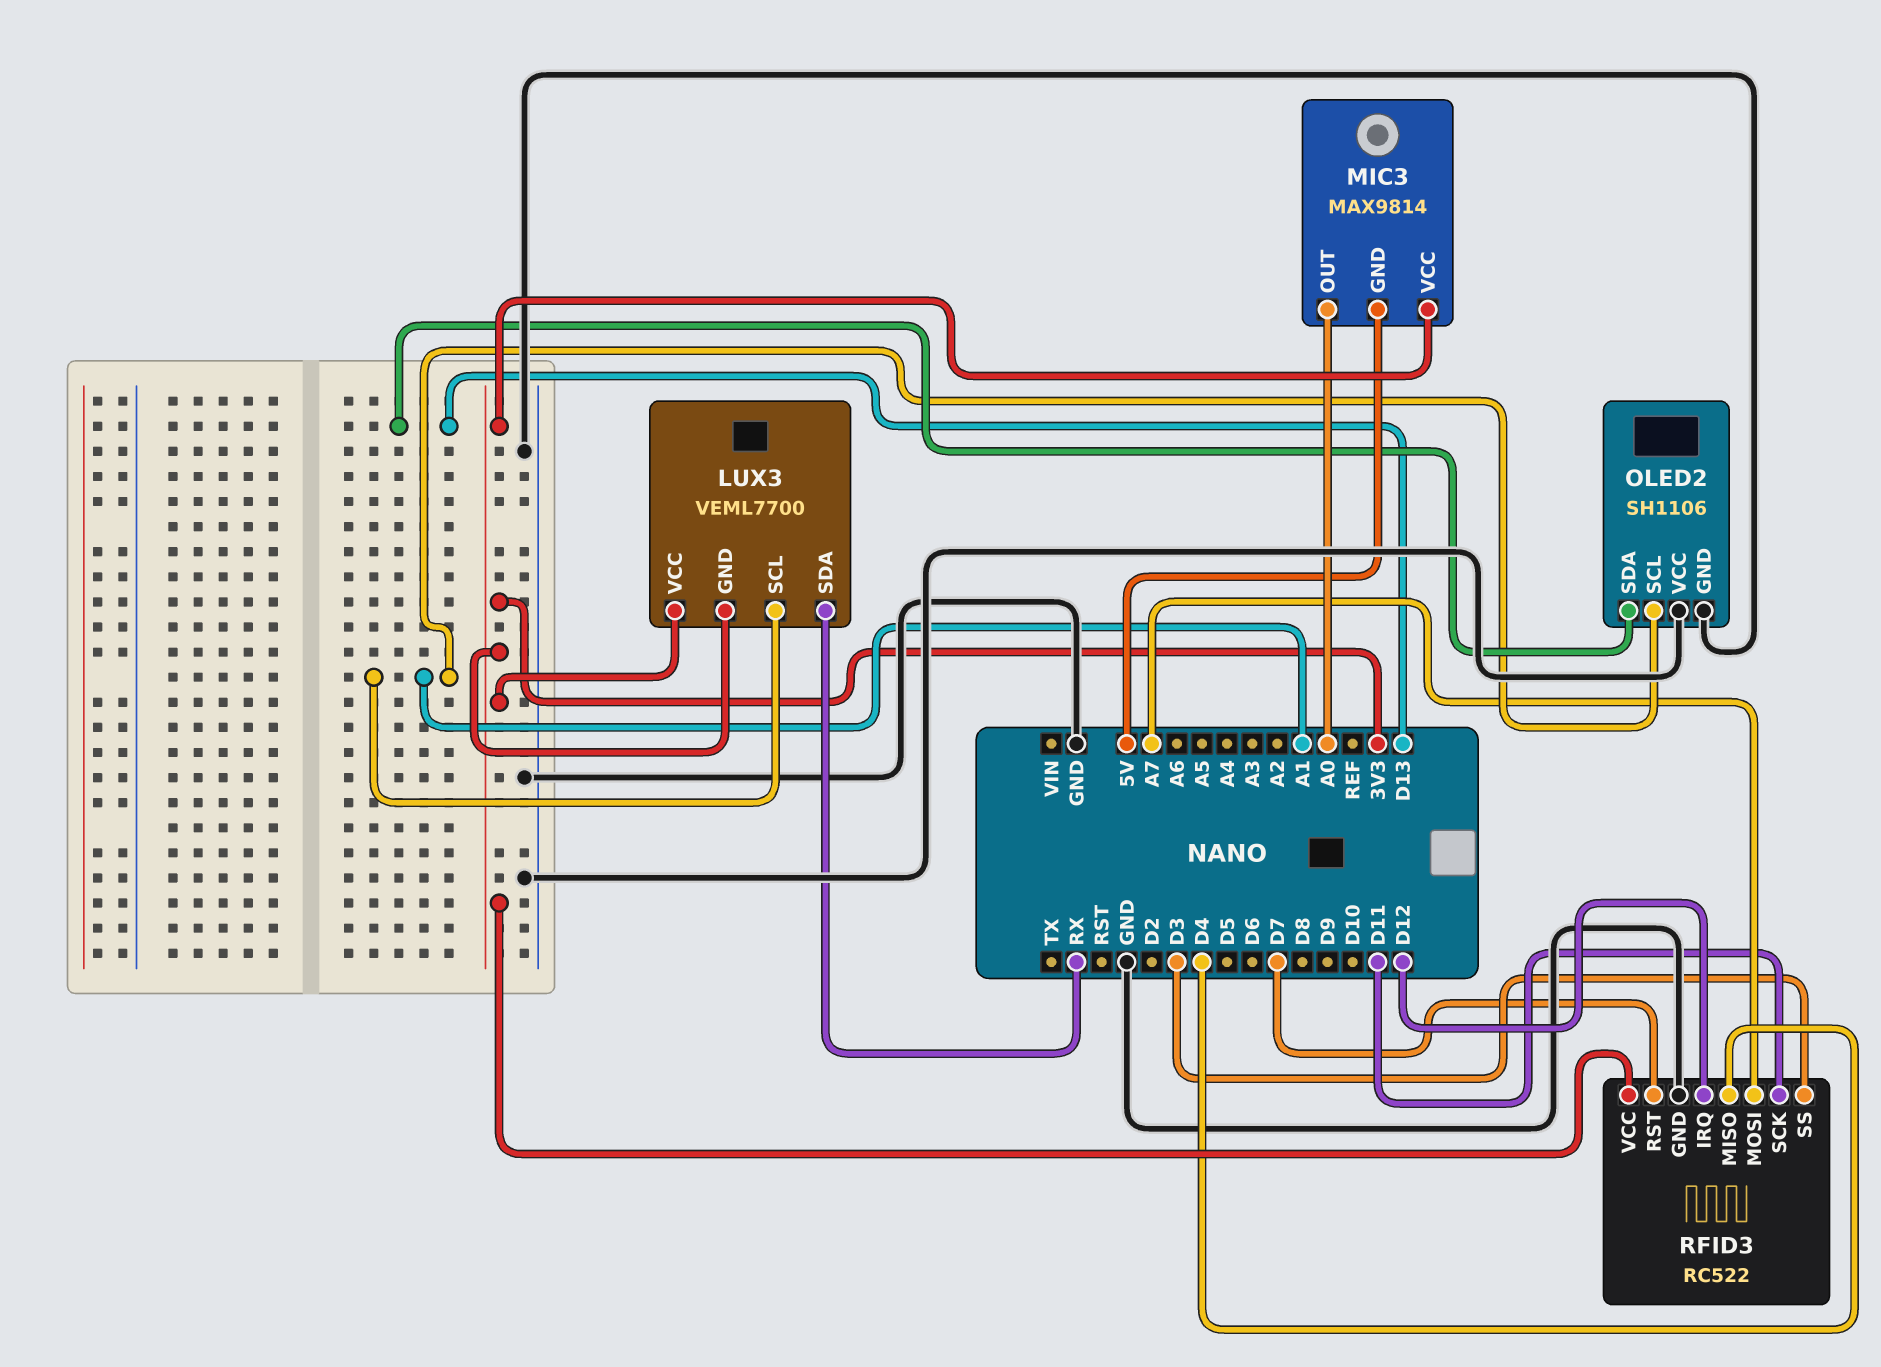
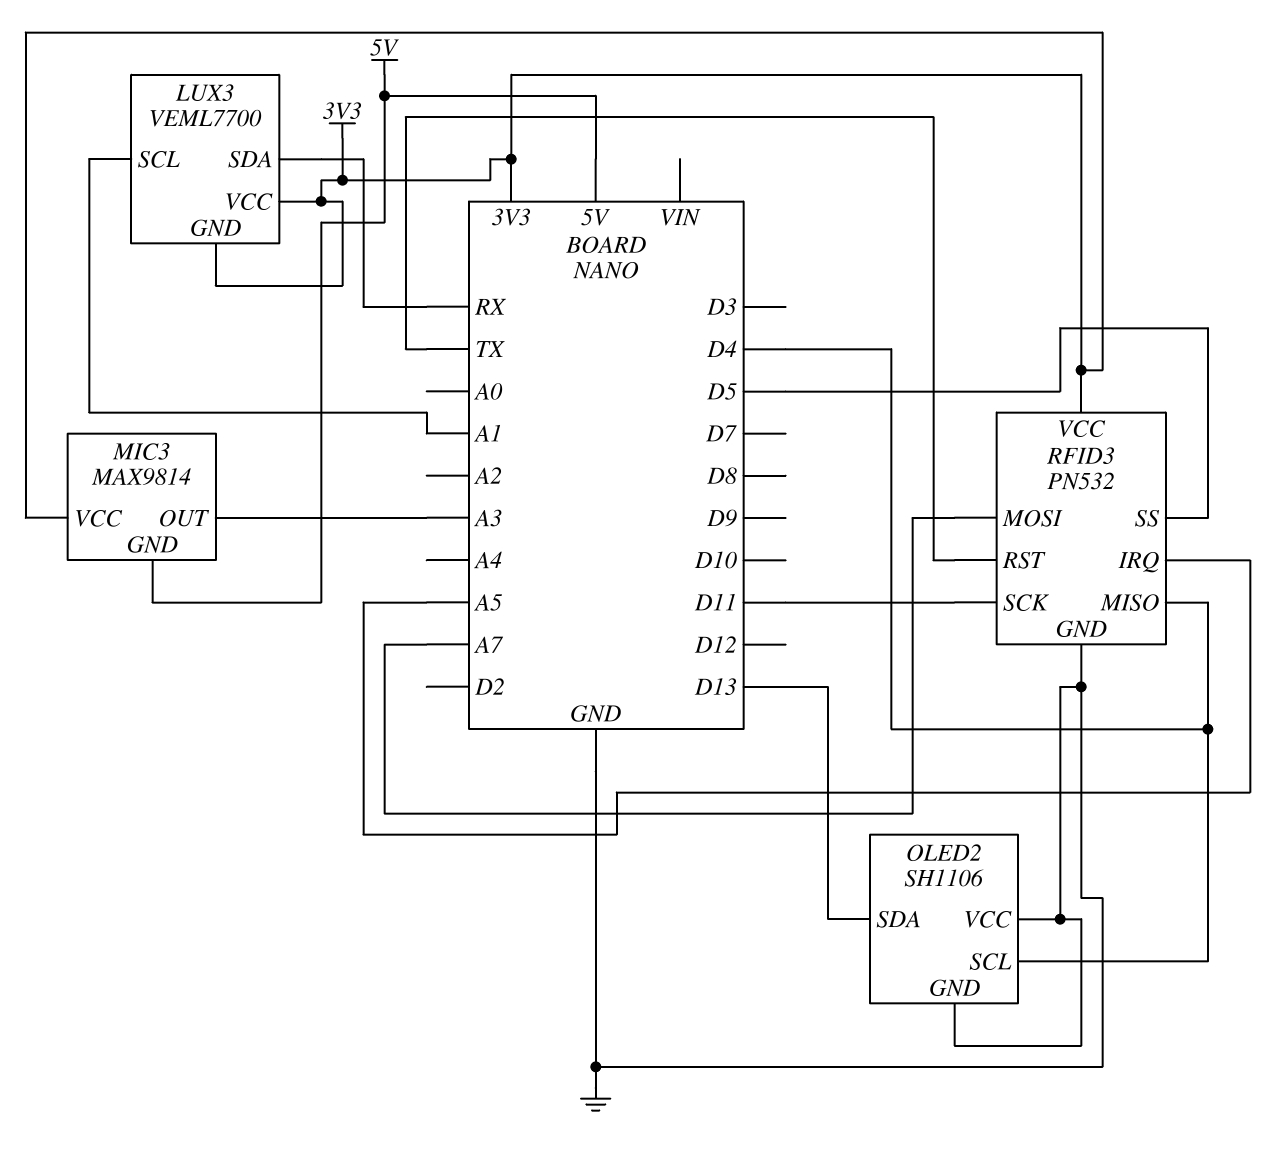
MIC3 pin OUT: A0 -> A3
OLED2 pin SCL: A1 -> D4
RFID3: RC522 -> PN532
RFID3 pin IRQ: D12 -> A5
RFID3 pin RST: D7 -> TX
RFID3 pin SS: D3 -> D5

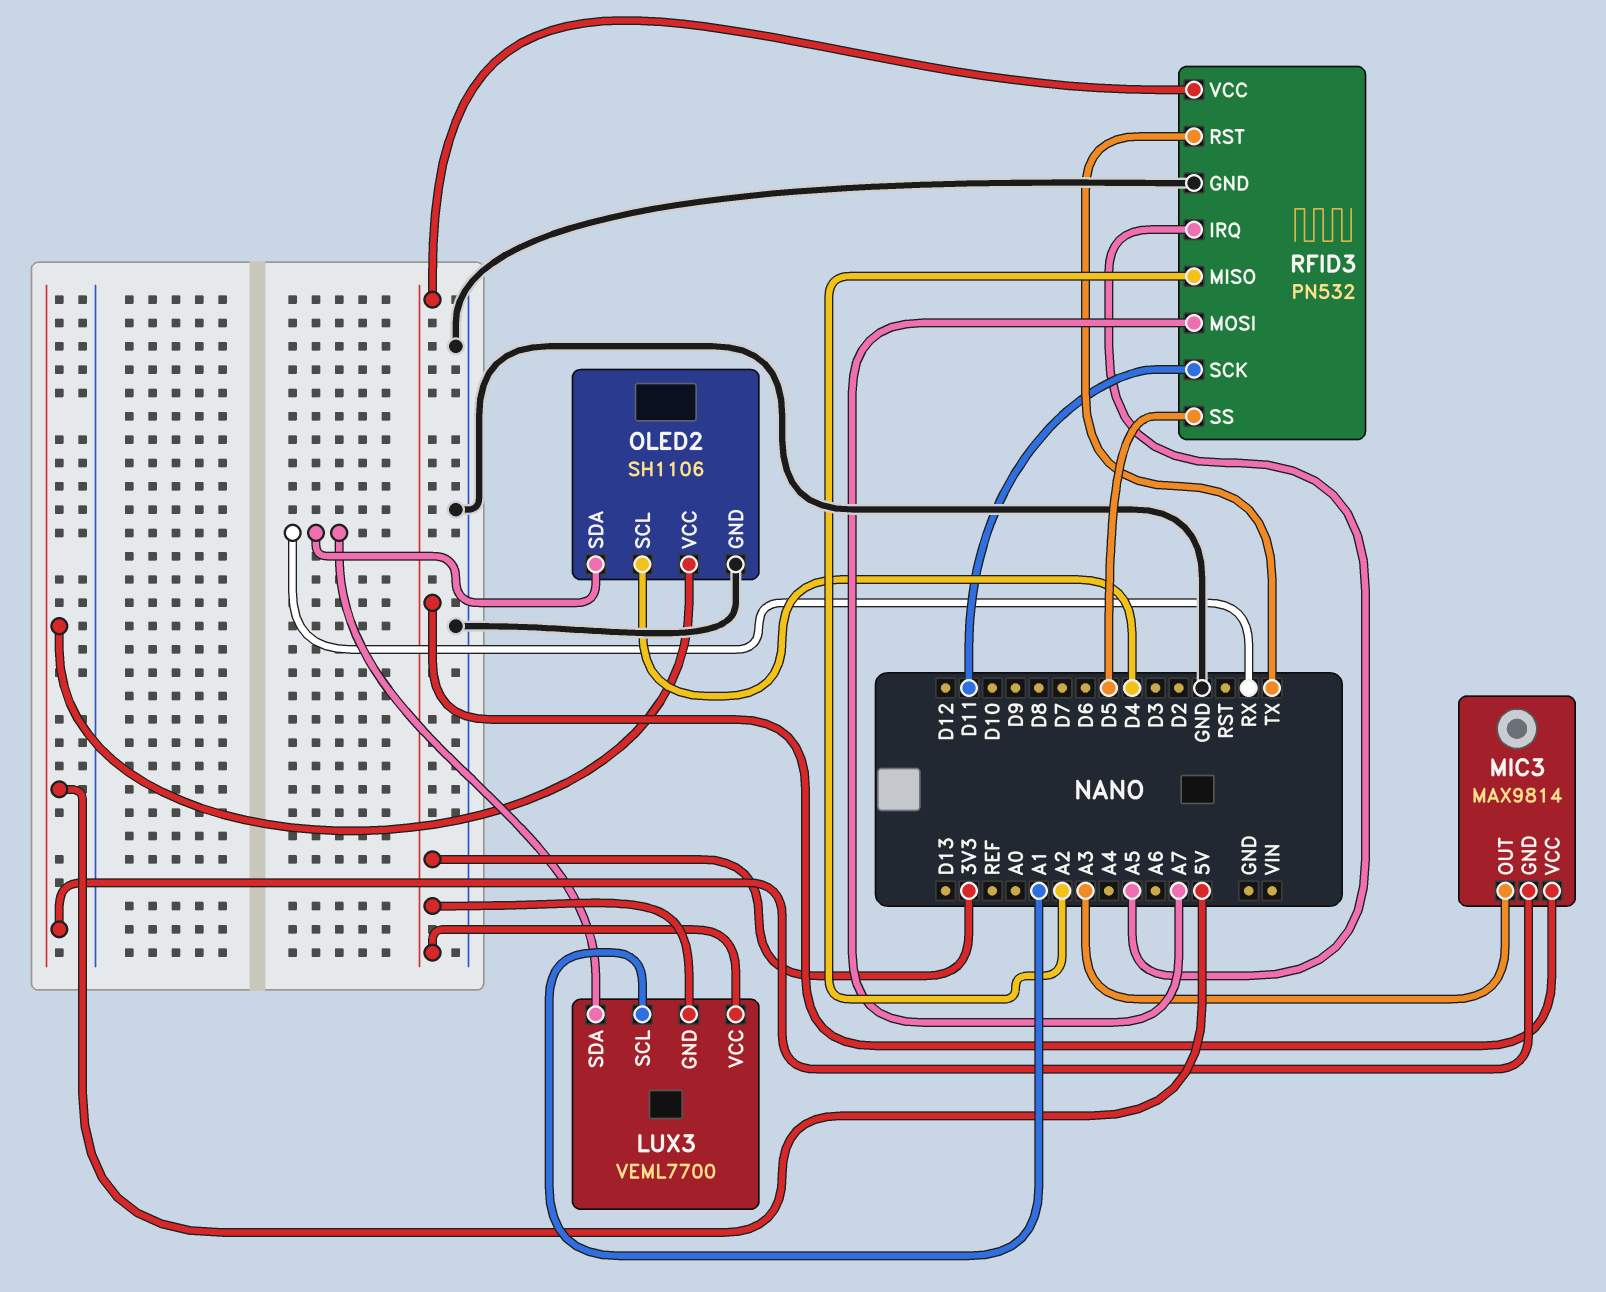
OLED2 pin SDA: D13 -> RX
OLED2 pin VCC: GND -> 5V
RFID3 pin MISO: D4 -> A2

